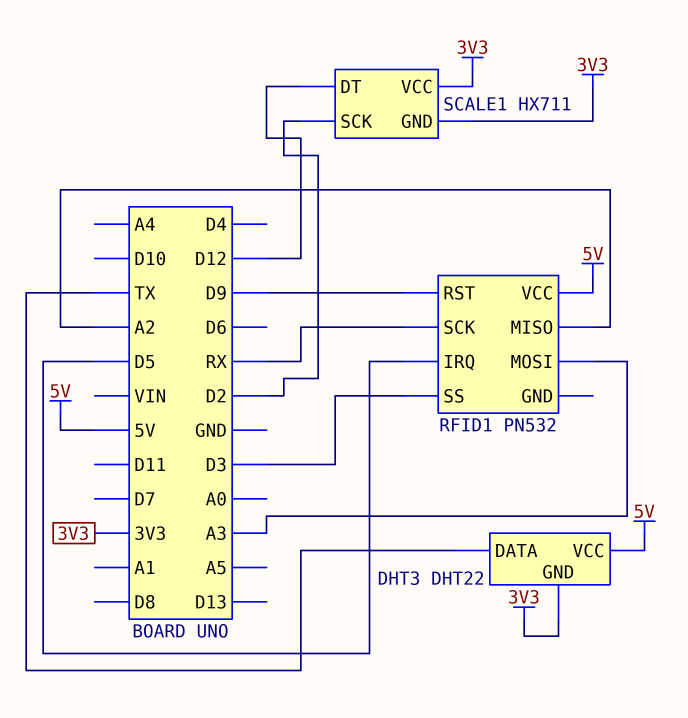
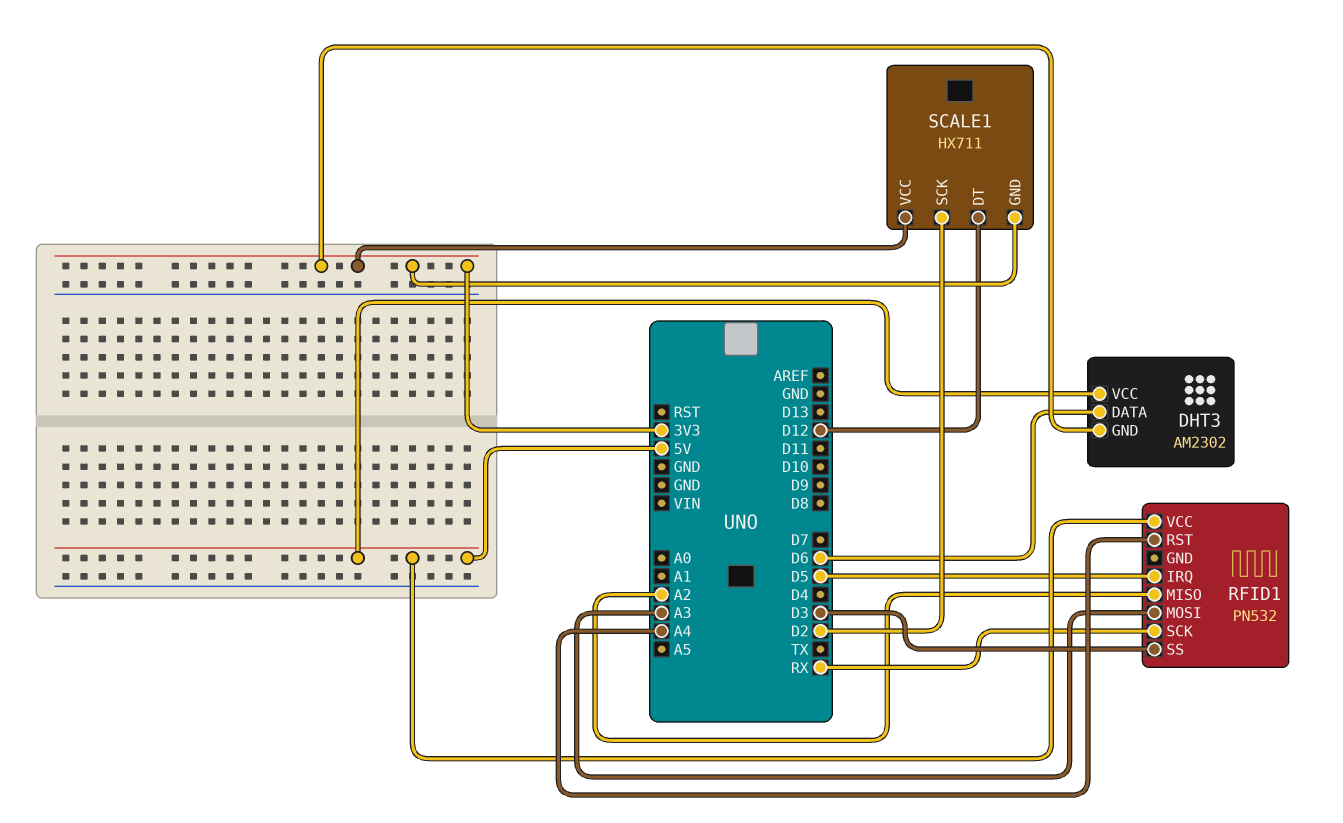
DHT3: DHT22 -> AM2302
DHT3 pin DATA: TX -> D6
RFID1 pin RST: D9 -> A4

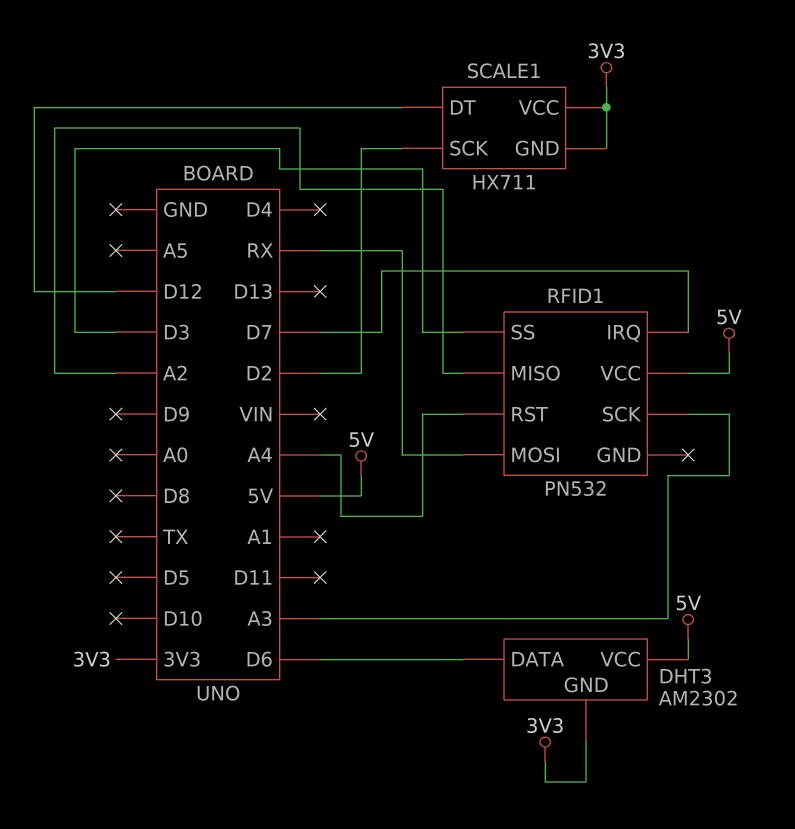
RFID1 pin IRQ: D5 -> D7
RFID1 pin MOSI: A3 -> RX
RFID1 pin SCK: RX -> A3

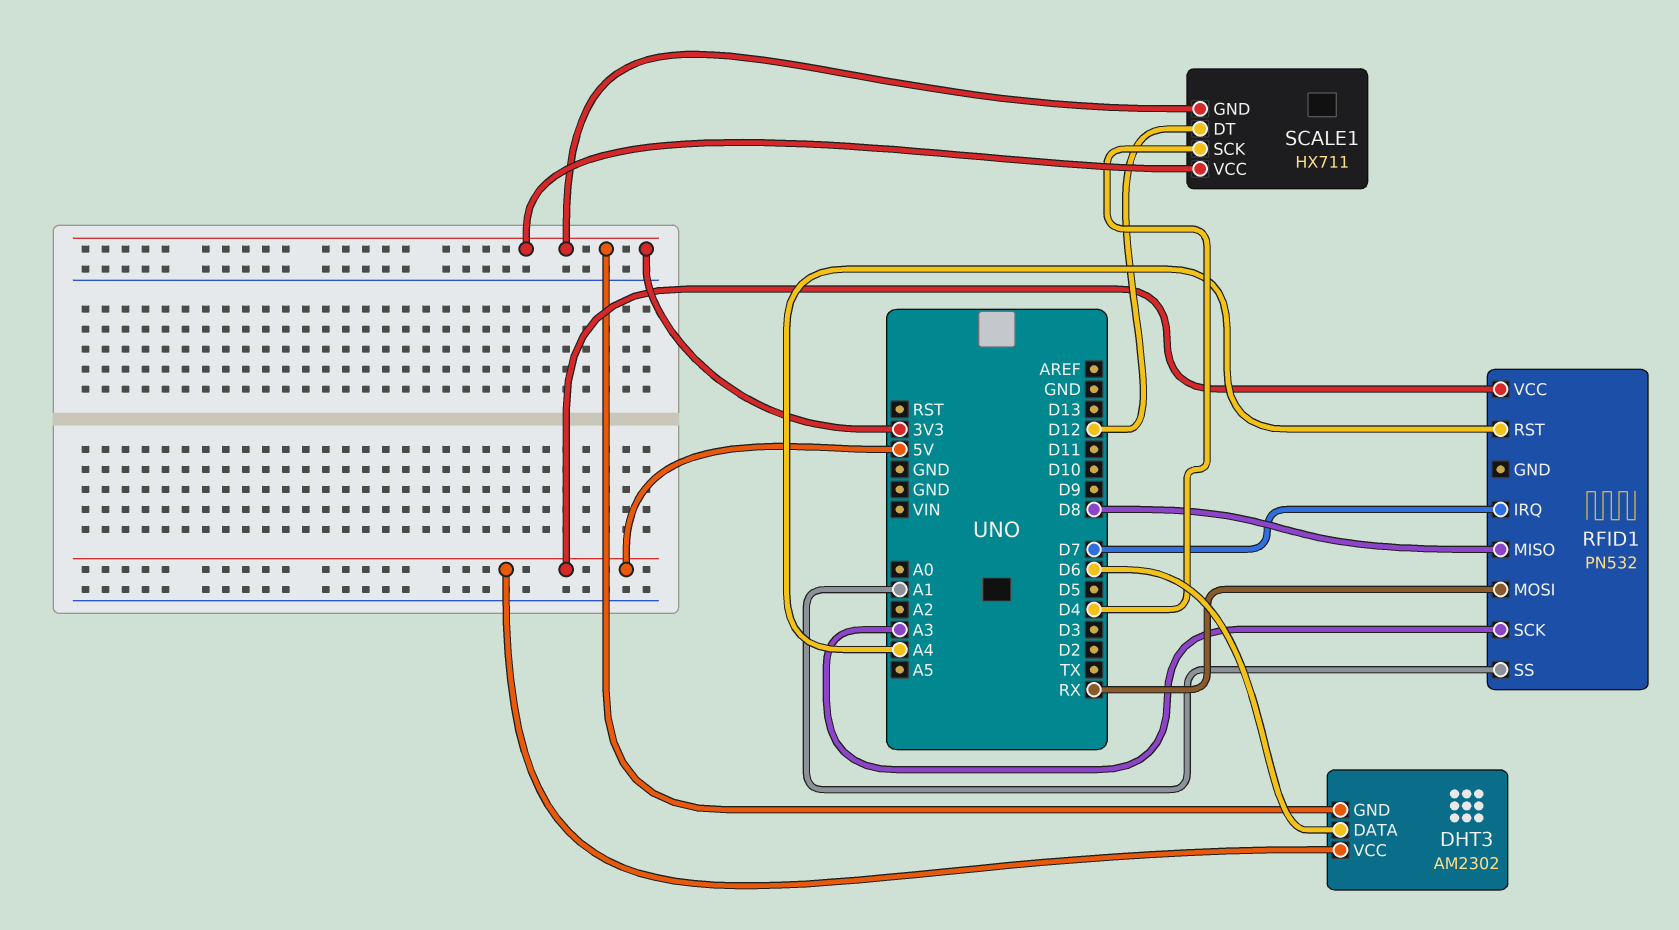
RFID1 pin MISO: A2 -> D8
RFID1 pin SS: D3 -> A1
SCALE1 pin SCK: D2 -> D4

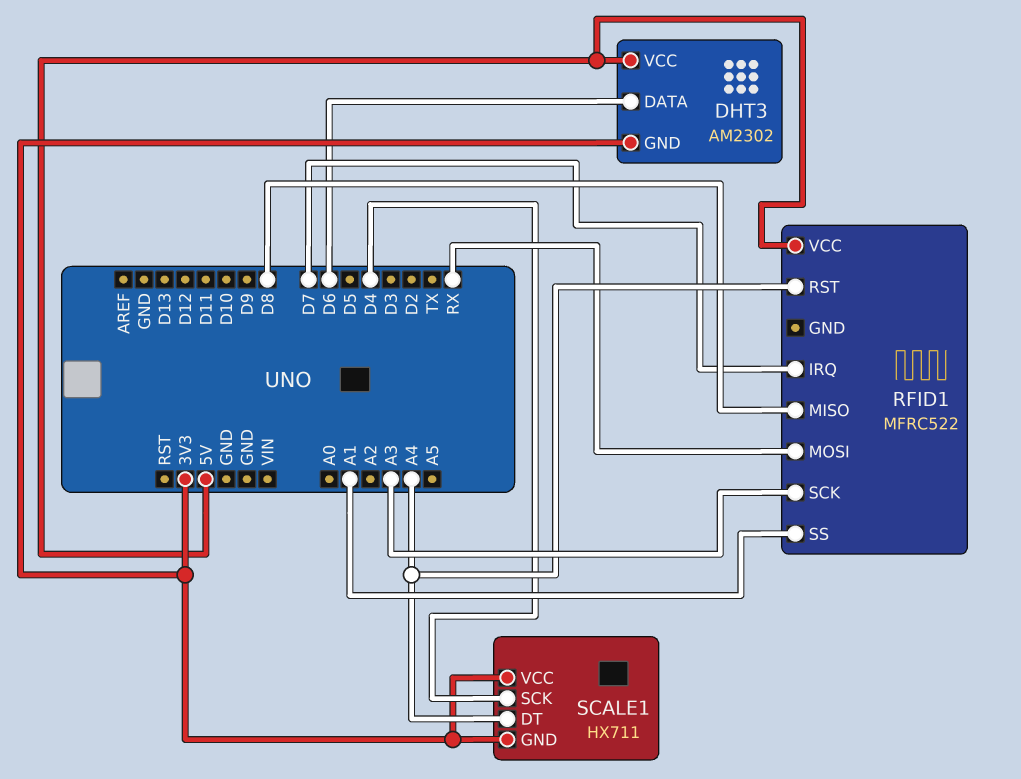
RFID1: PN532 -> MFRC522
SCALE1 pin DT: D12 -> A4

